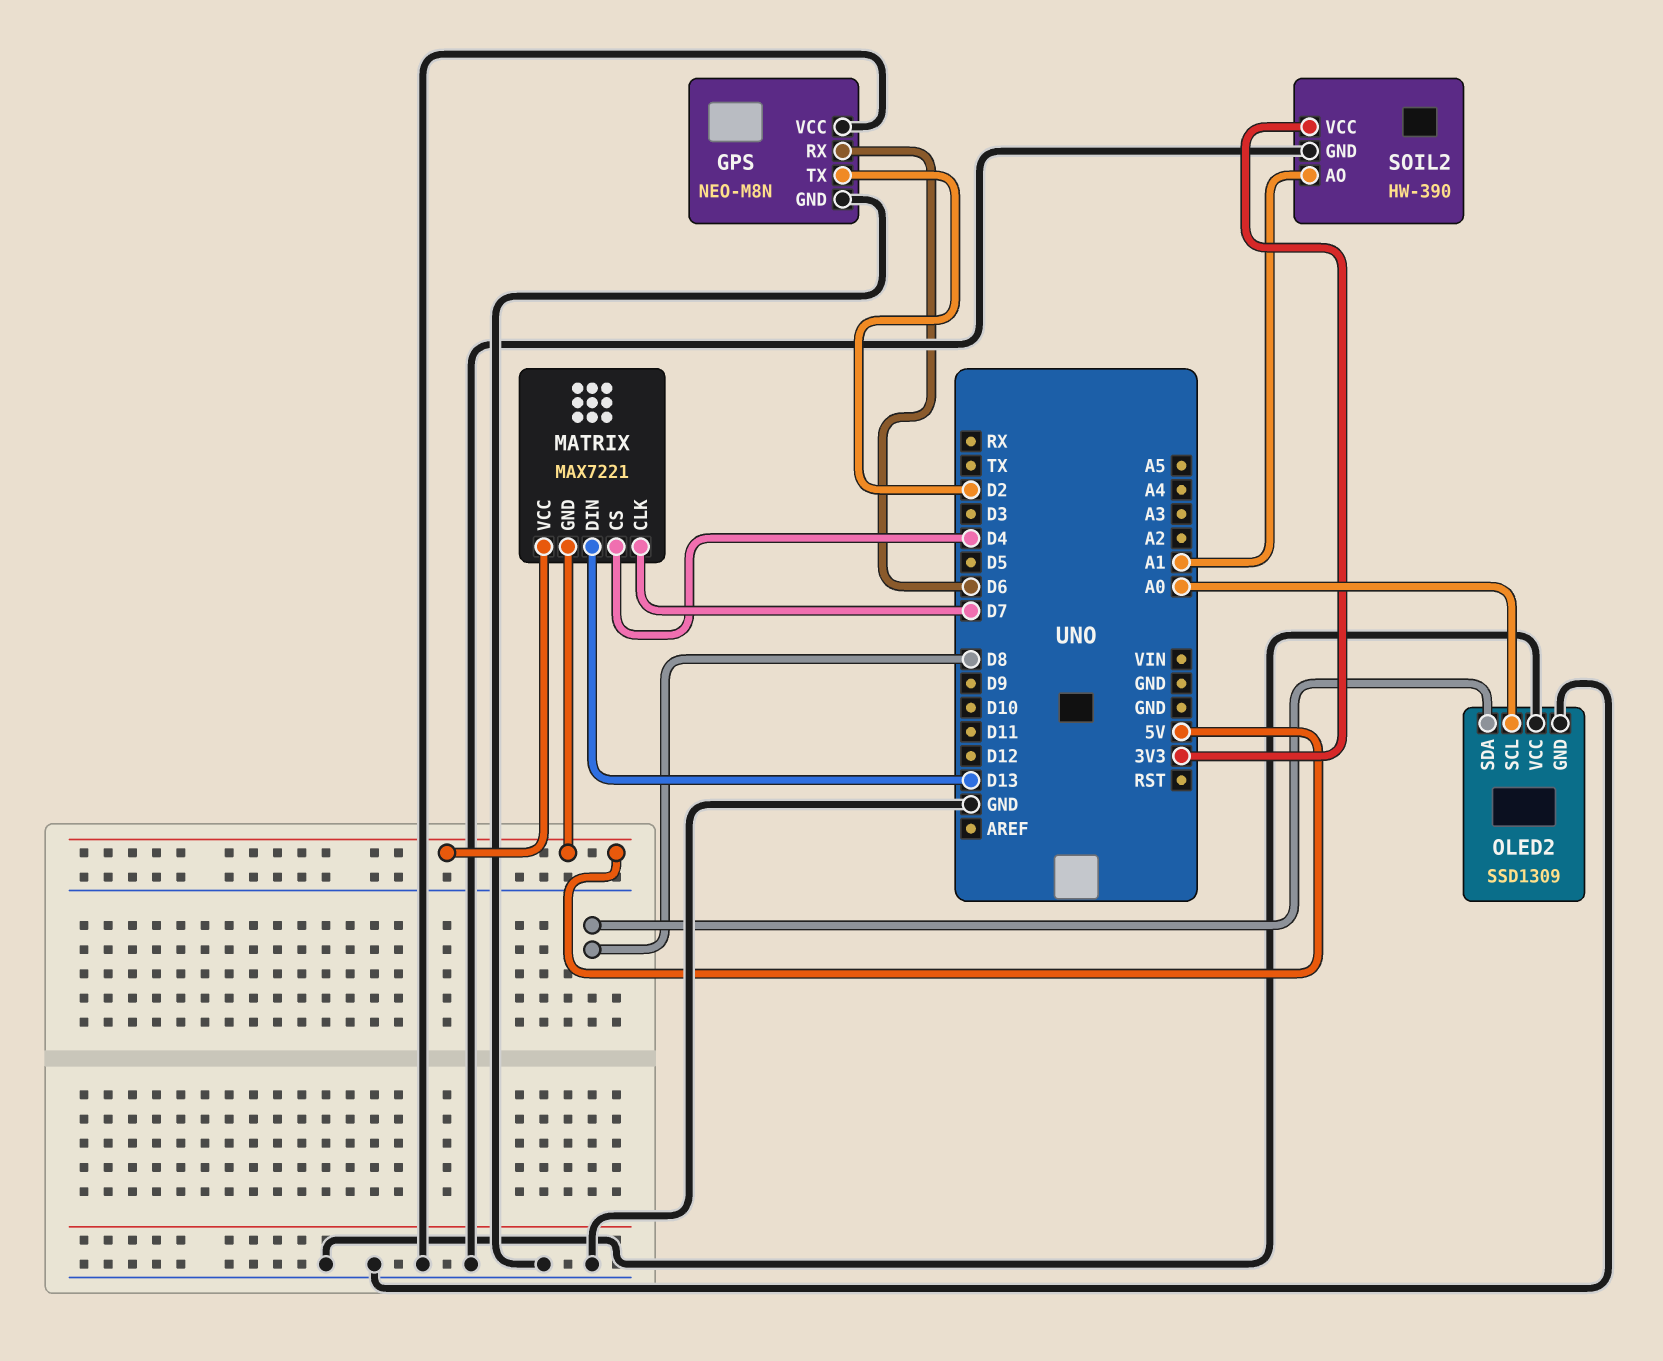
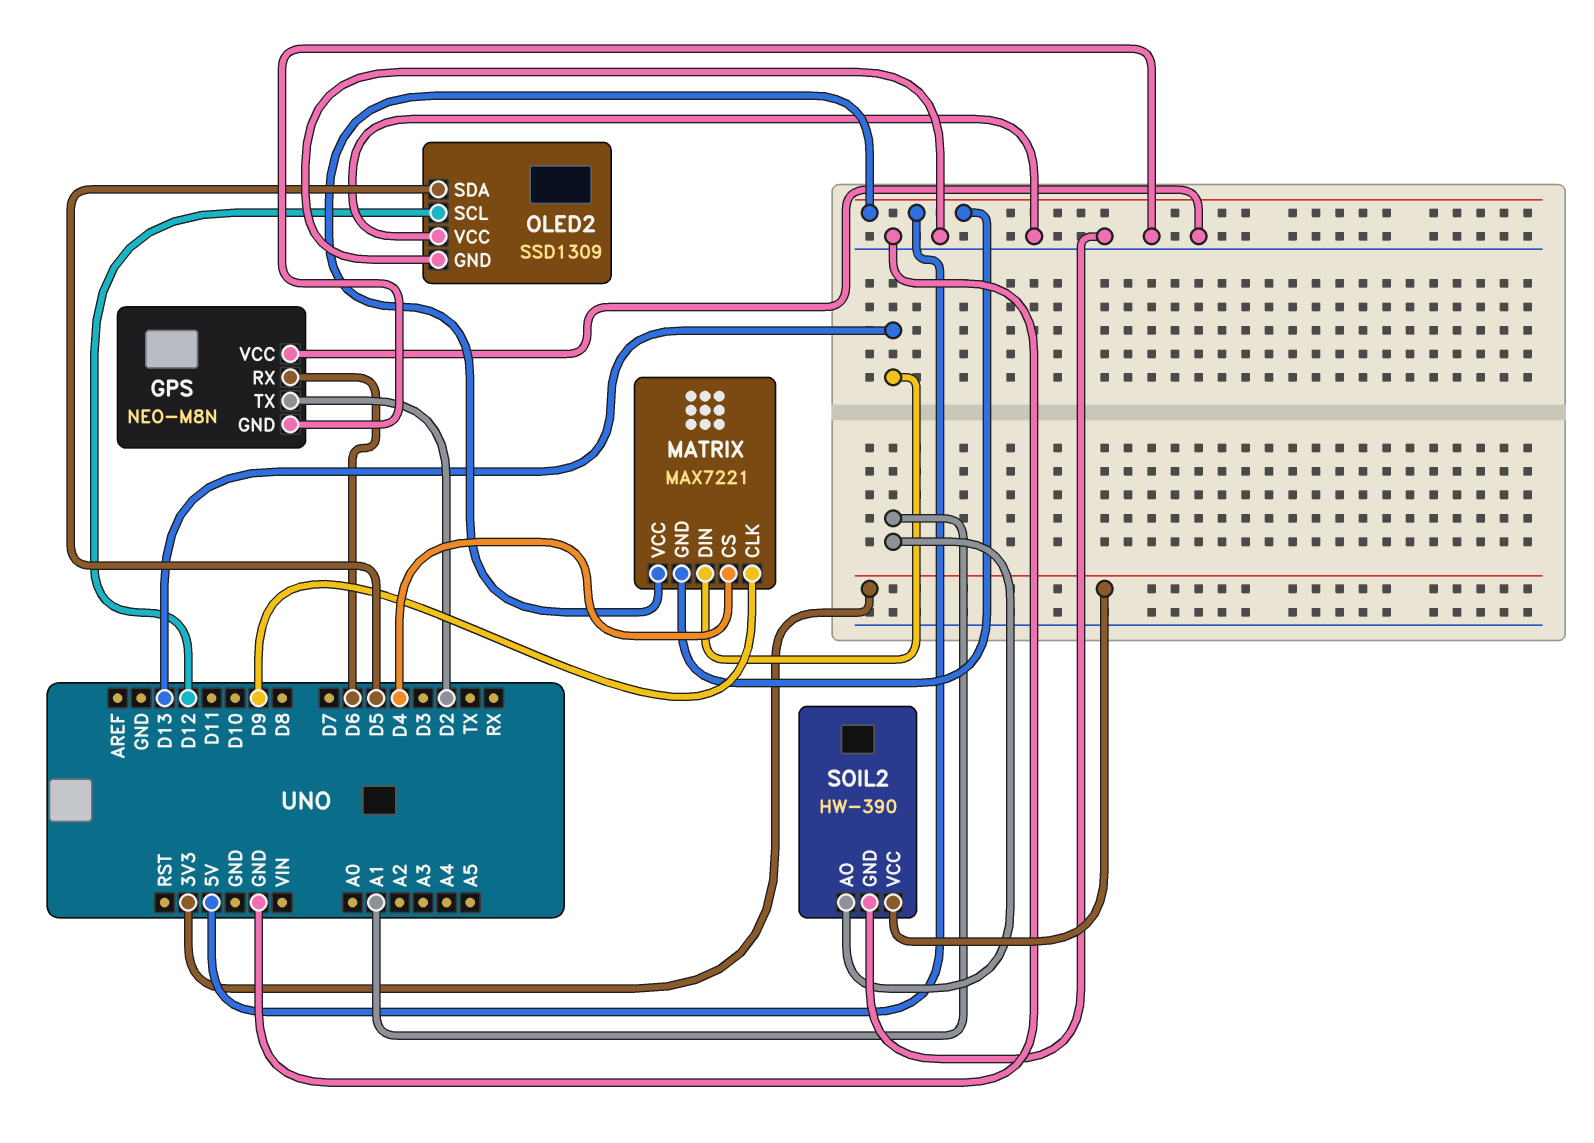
MATRIX pin CLK: D7 -> D9
OLED2 pin SCL: A0 -> D12
OLED2 pin SDA: D8 -> D5

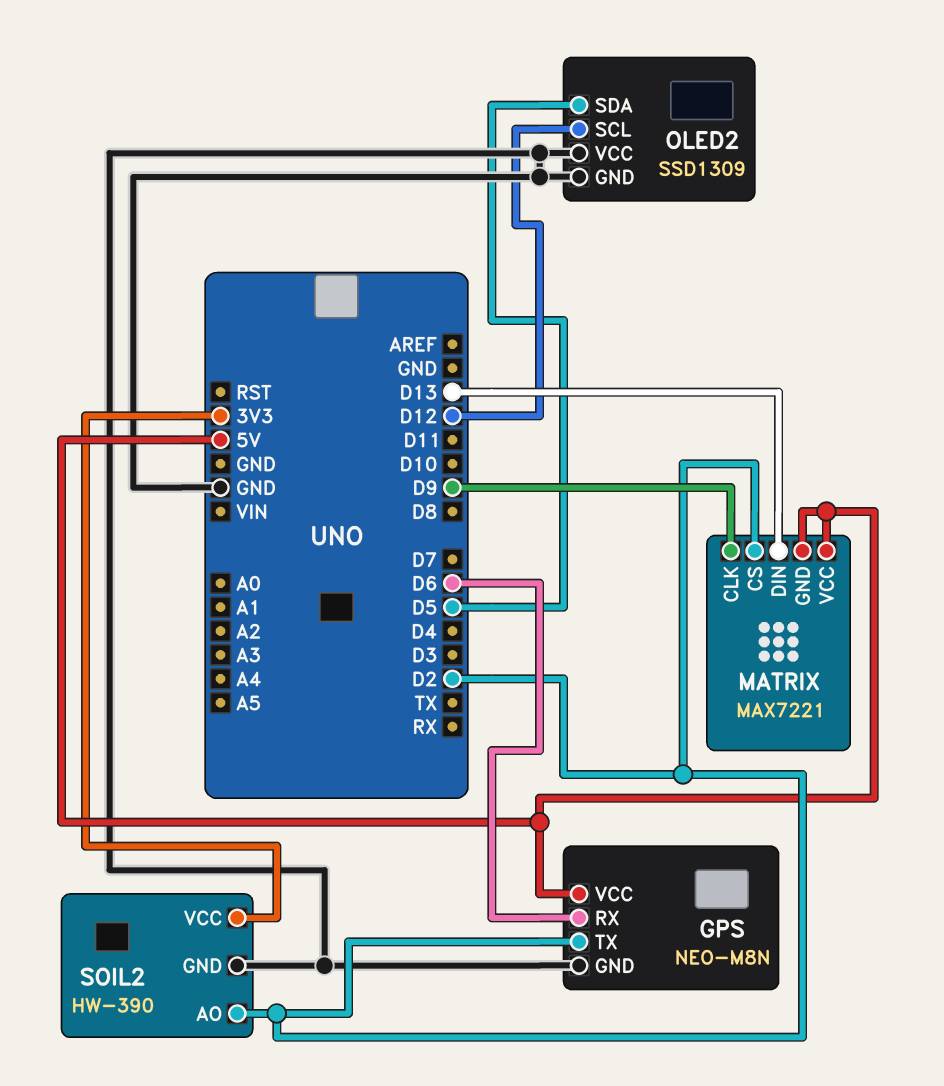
GPS pin VCC: GND -> 5V
MATRIX pin CS: D4 -> D2
SOIL2 pin AO: A1 -> D2

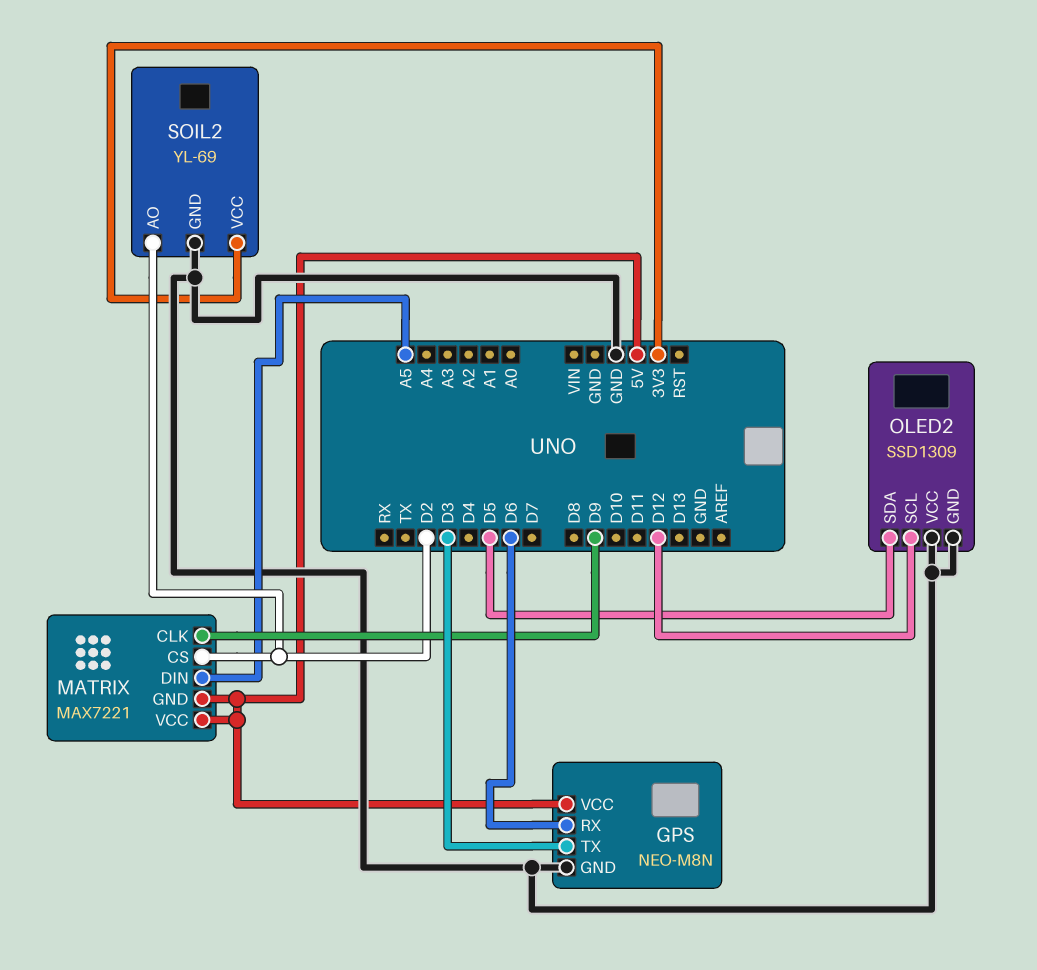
GPS pin TX: D2 -> D3
MATRIX pin DIN: D13 -> A5
SOIL2: HW-390 -> YL-69

